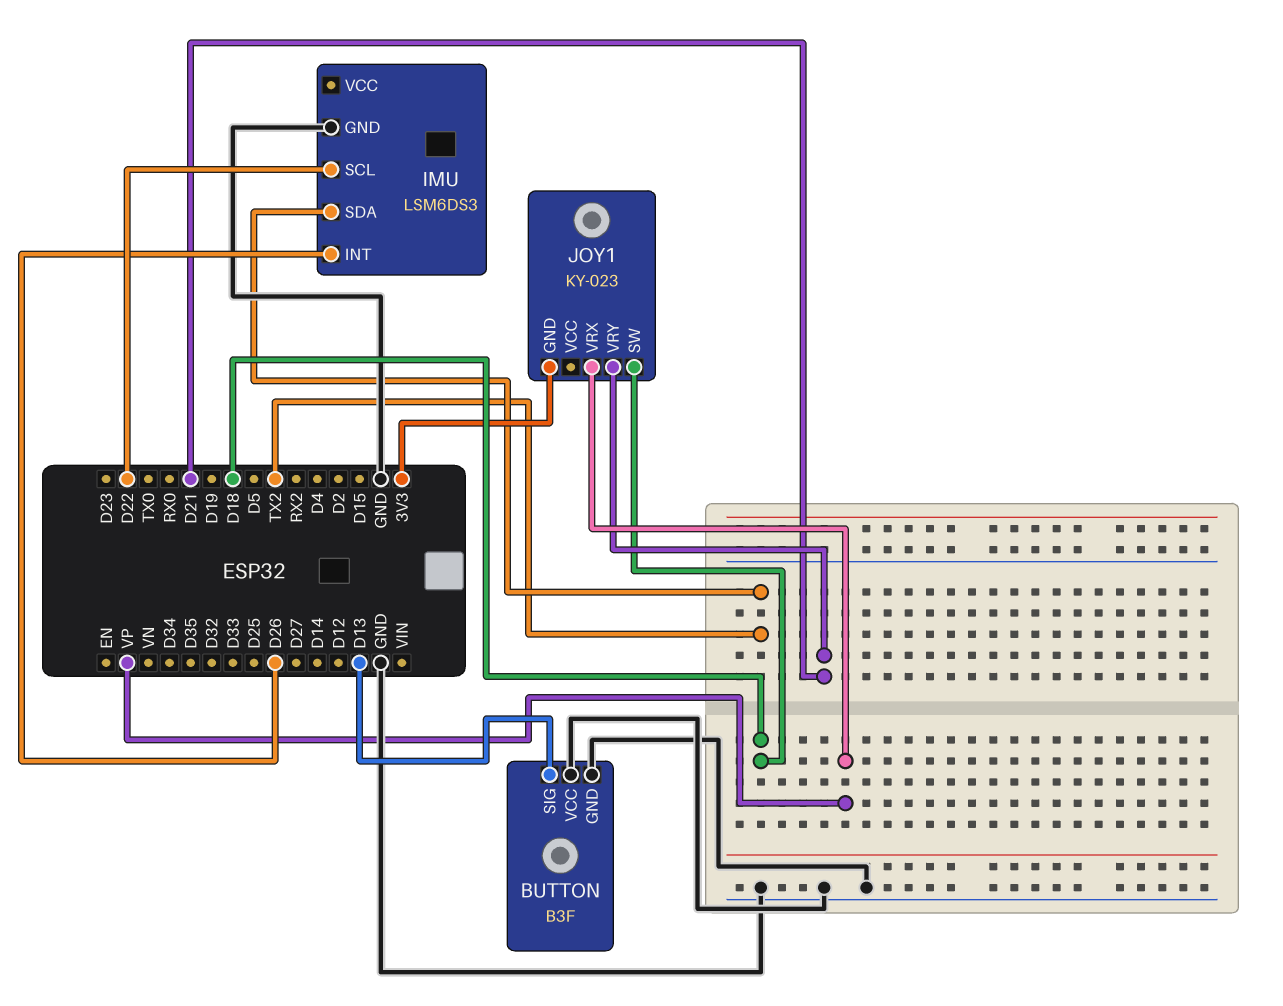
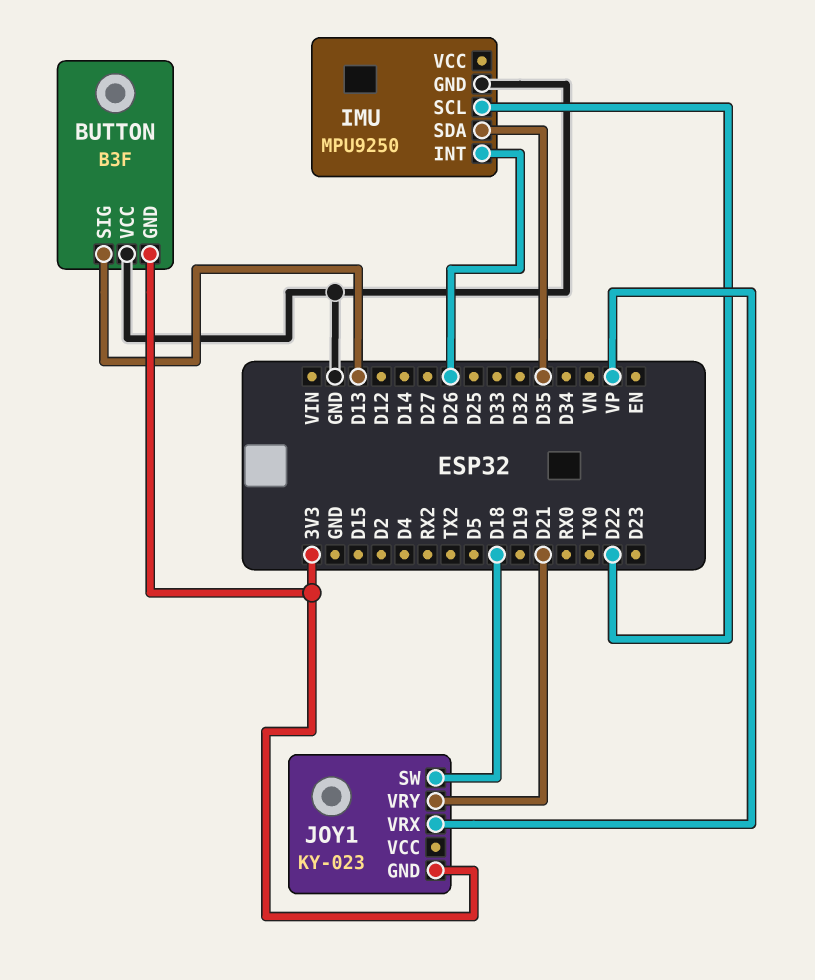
BUTTON pin GND: GND -> 3V3
IMU: LSM6DS3 -> MPU9250
IMU pin SDA: TX2 -> D35

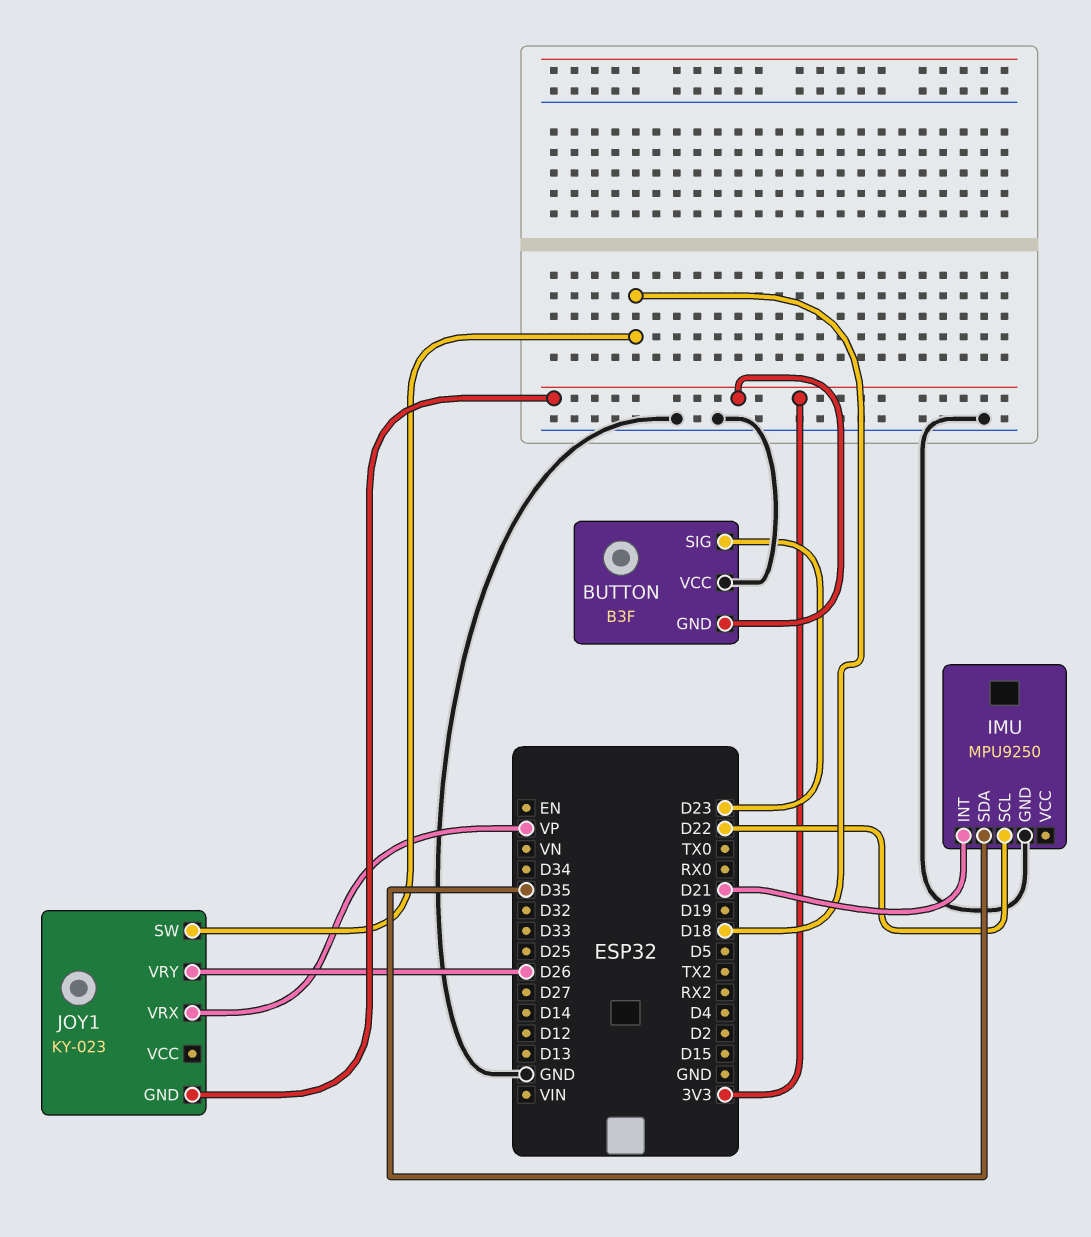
BUTTON pin SIG: D13 -> D23
IMU pin INT: D26 -> D21
JOY1 pin VRY: D21 -> D26

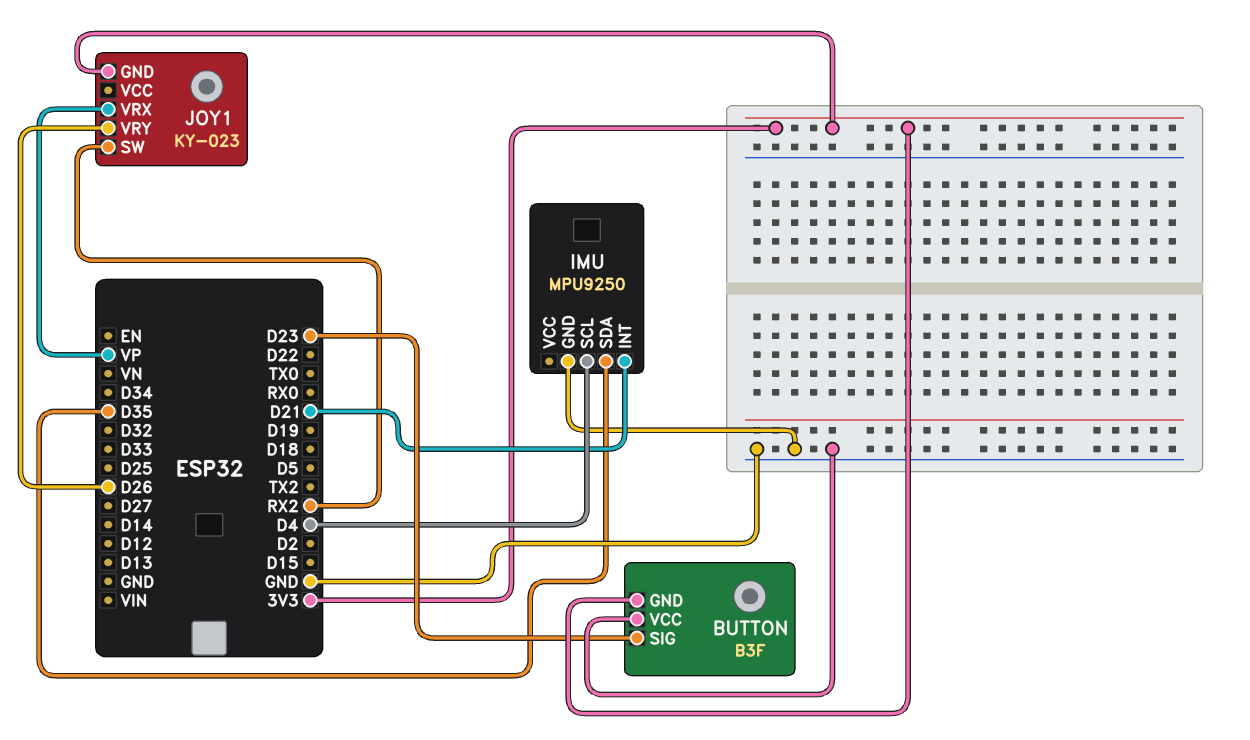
IMU pin SCL: D22 -> D4
JOY1 pin SW: D18 -> RX2

